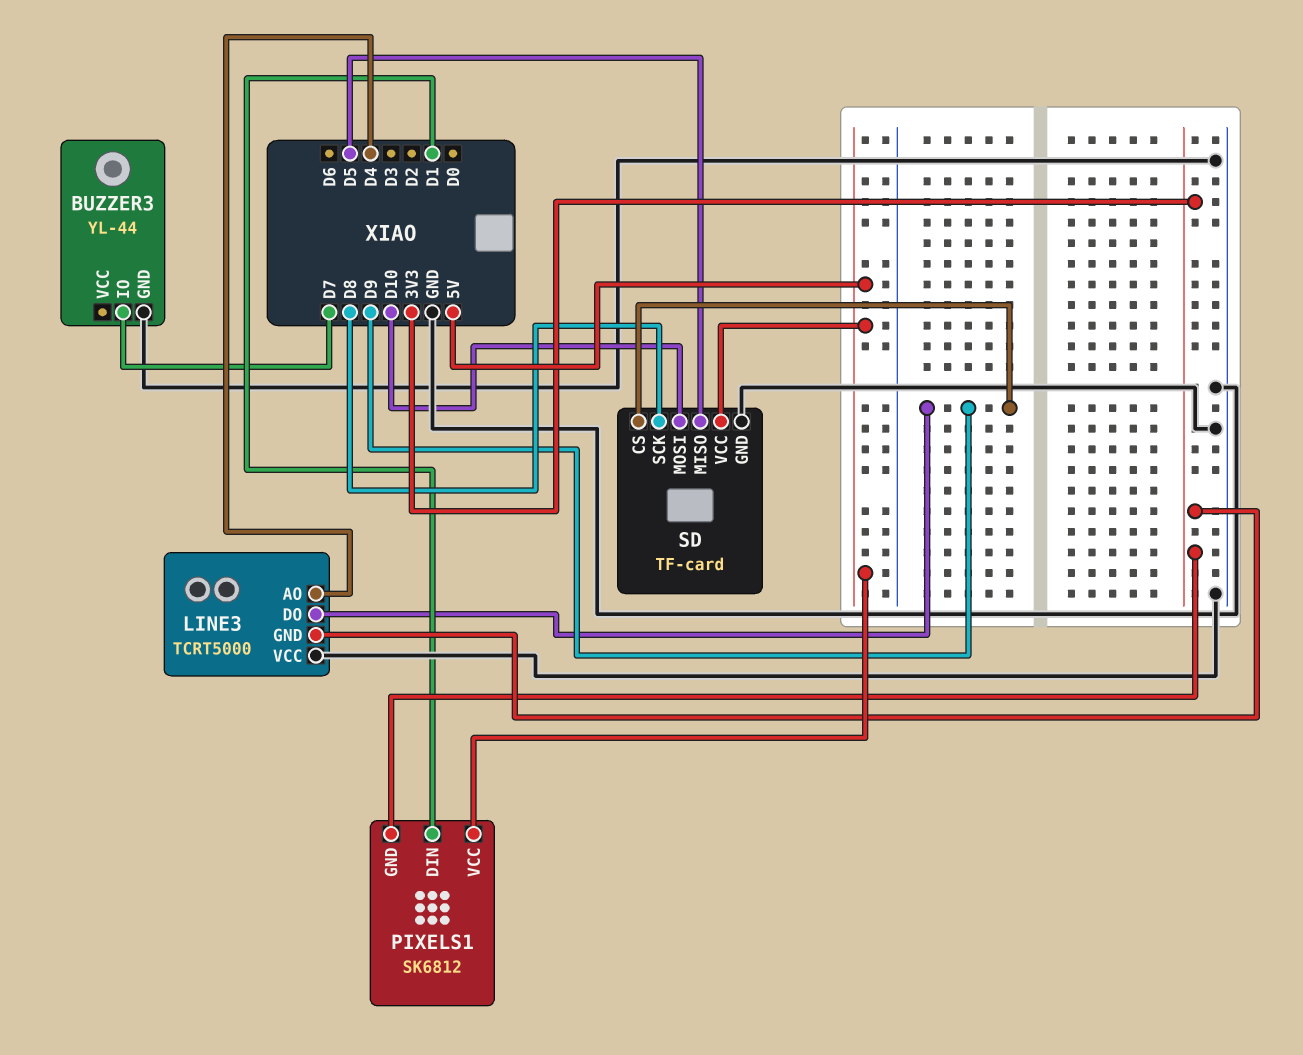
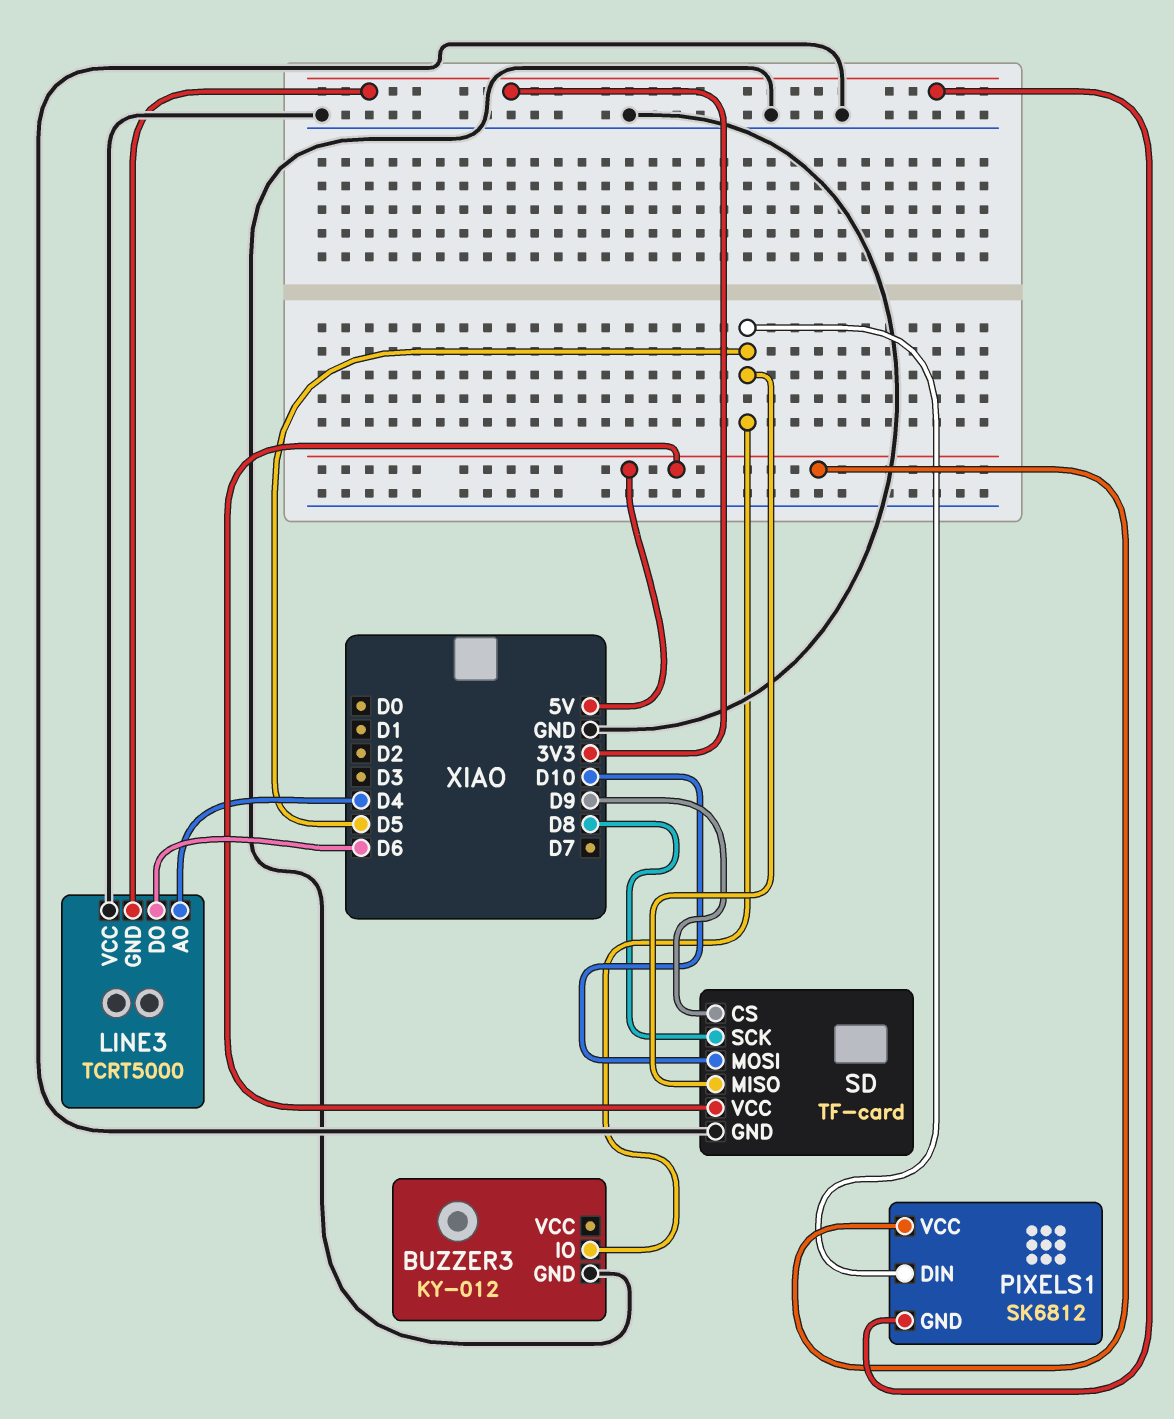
BUZZER3: YL-44 -> KY-012
BUZZER3 pin IO: D7 -> D5
LINE3 pin DO: D9 -> D6
PIXELS1 pin DIN: D1 -> D5

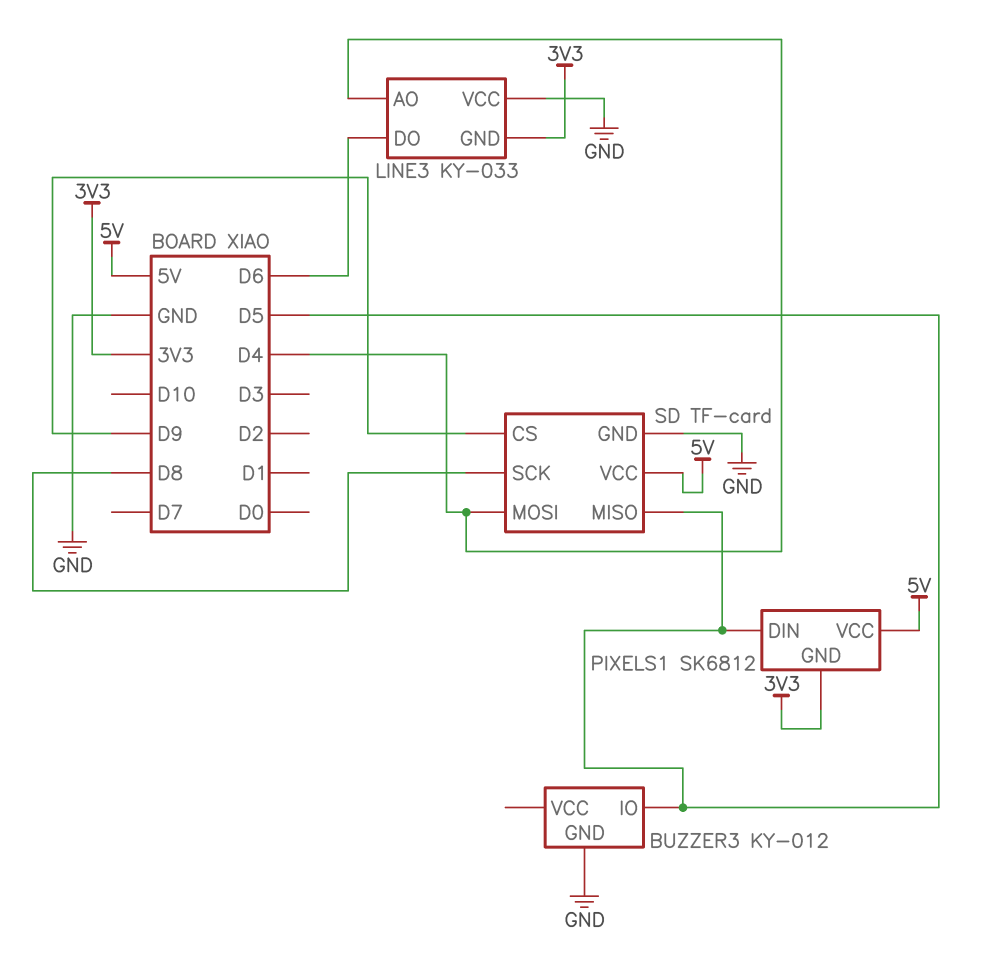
LINE3: TCRT5000 -> KY-033
SD pin MOSI: D10 -> D4

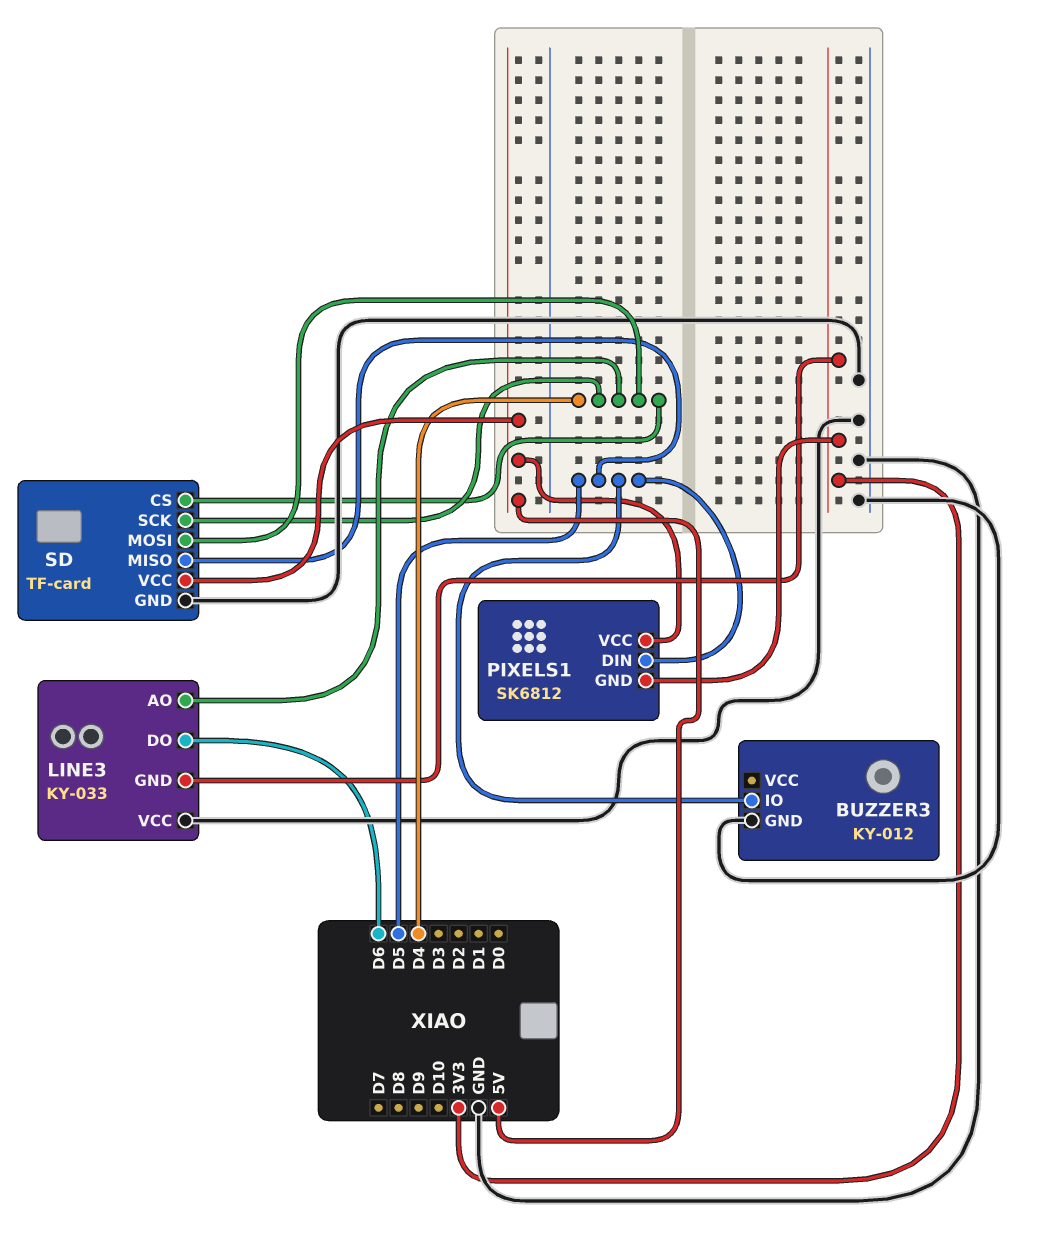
SD pin CS: D9 -> D4
SD pin SCK: D8 -> D4

